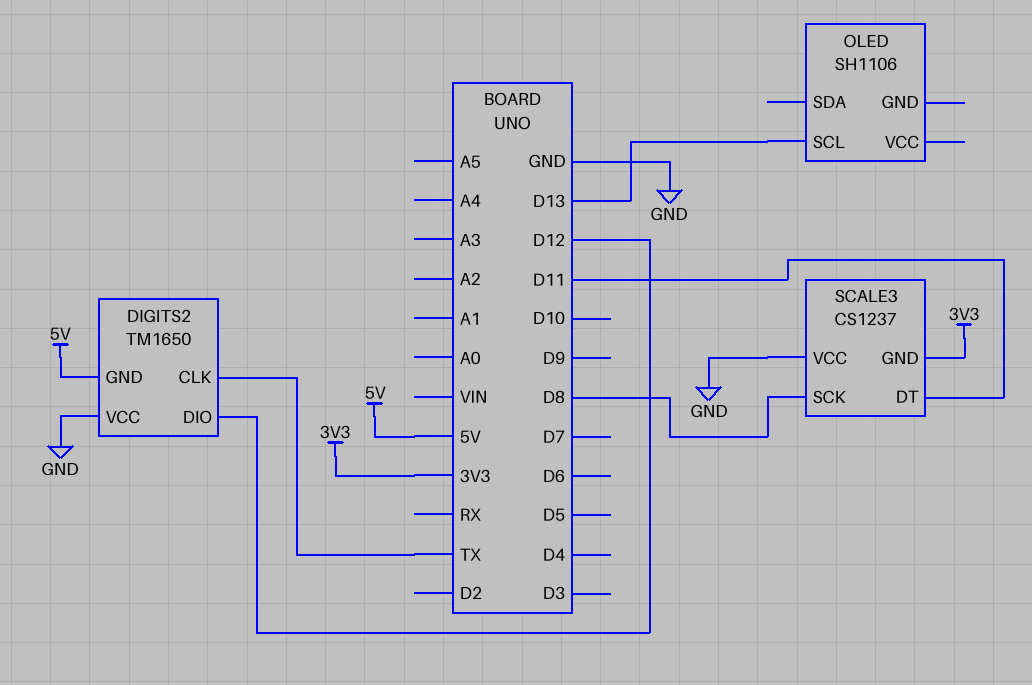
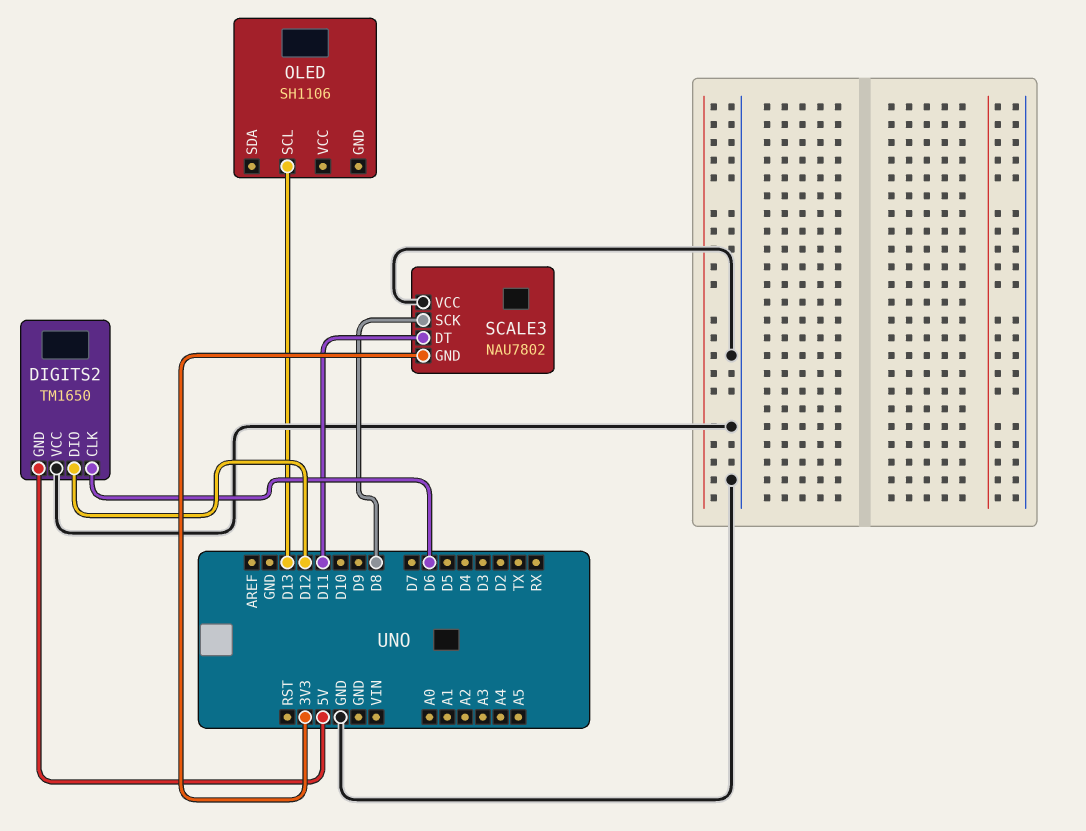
DIGITS2 pin CLK: TX -> D6
SCALE3: CS1237 -> NAU7802

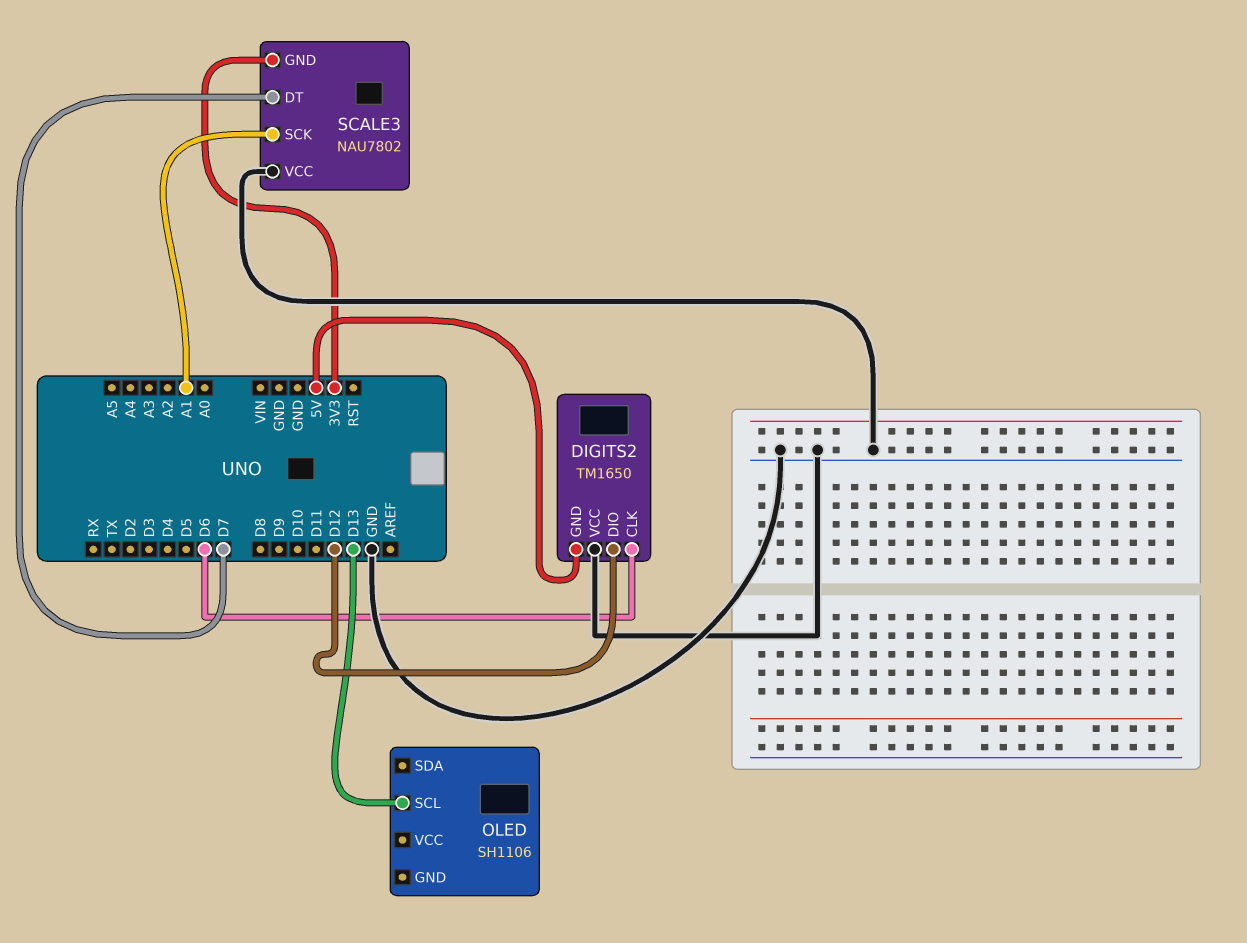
SCALE3 pin DT: D11 -> D7
SCALE3 pin SCK: D8 -> A1

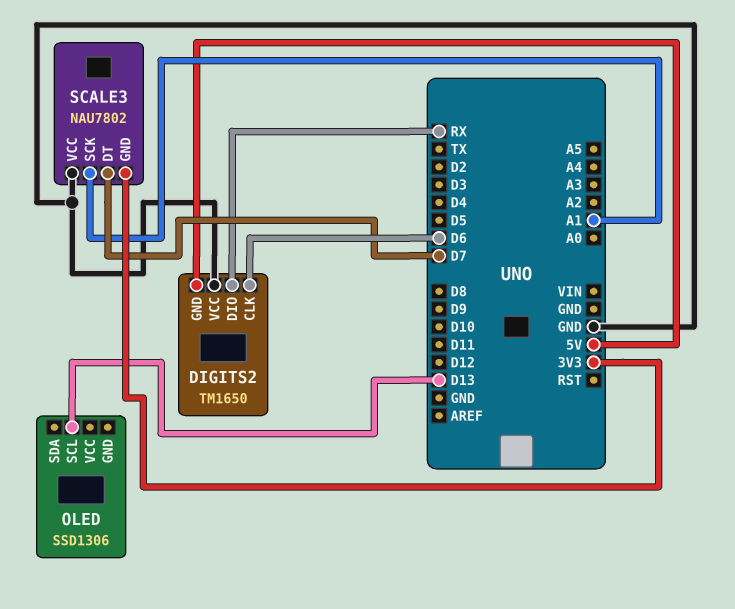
DIGITS2 pin DIO: D12 -> RX
OLED: SH1106 -> SSD1306

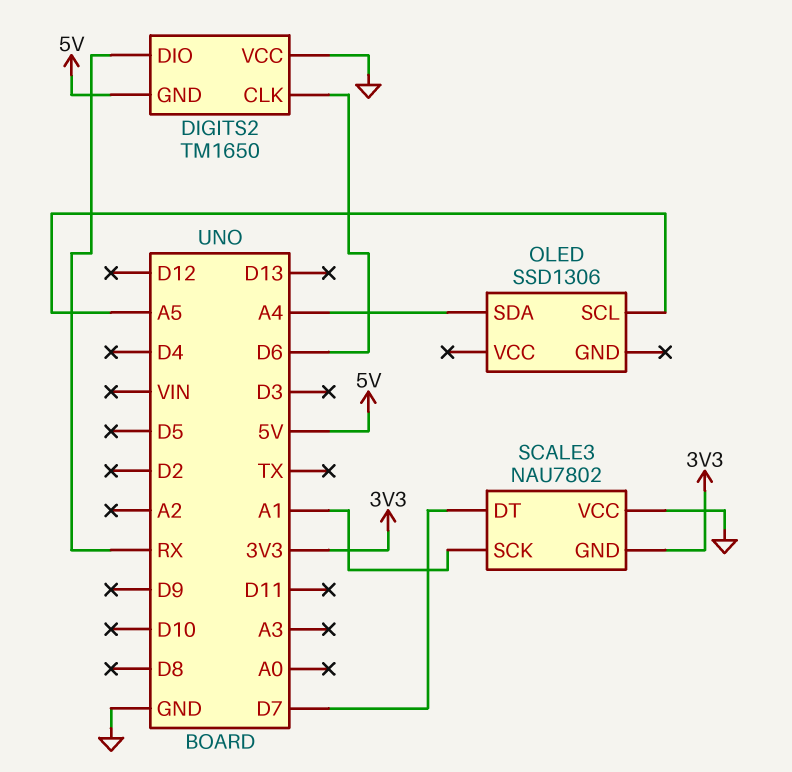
OLED pin SCL: D13 -> A5
OLED pin SDA: none -> A4

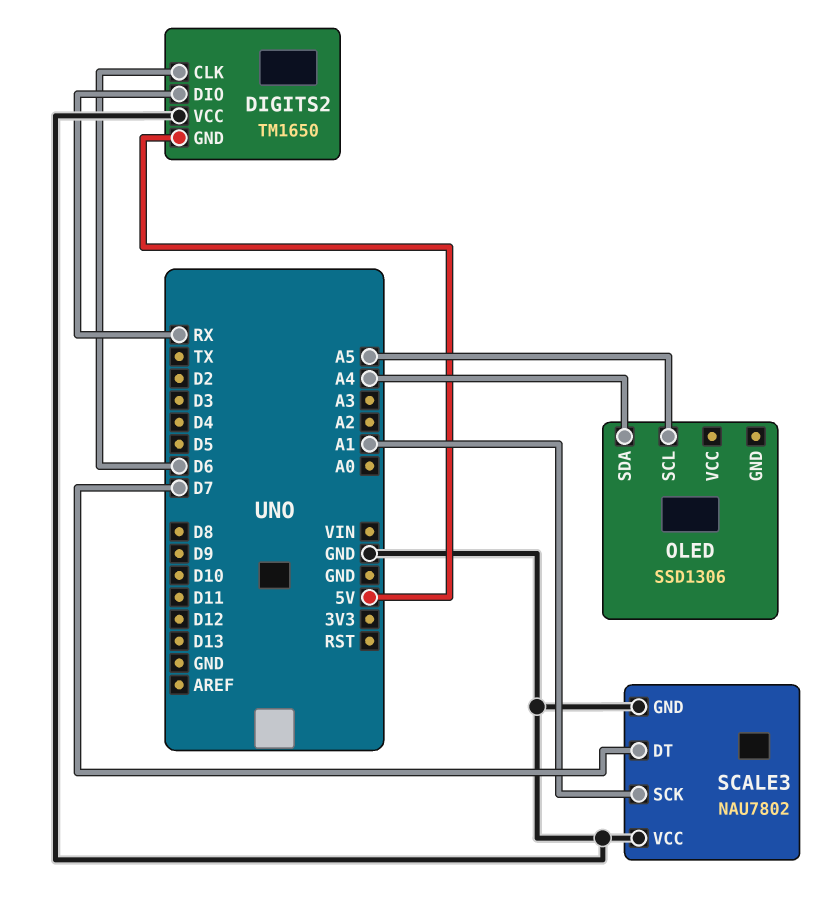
SCALE3 pin GND: 3V3 -> GND

